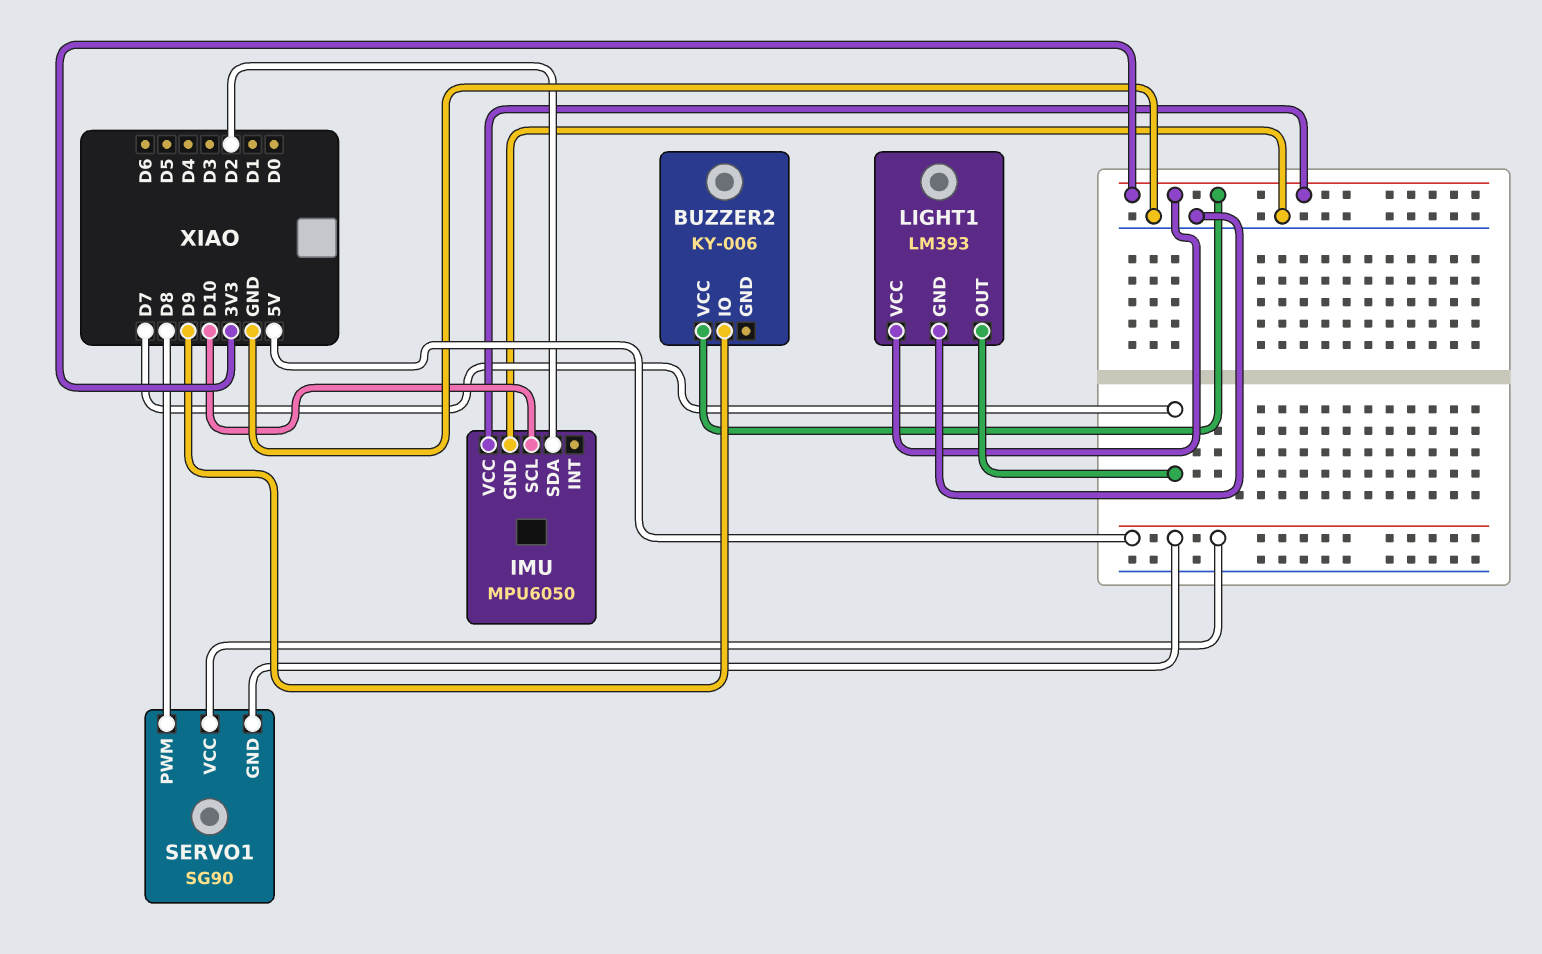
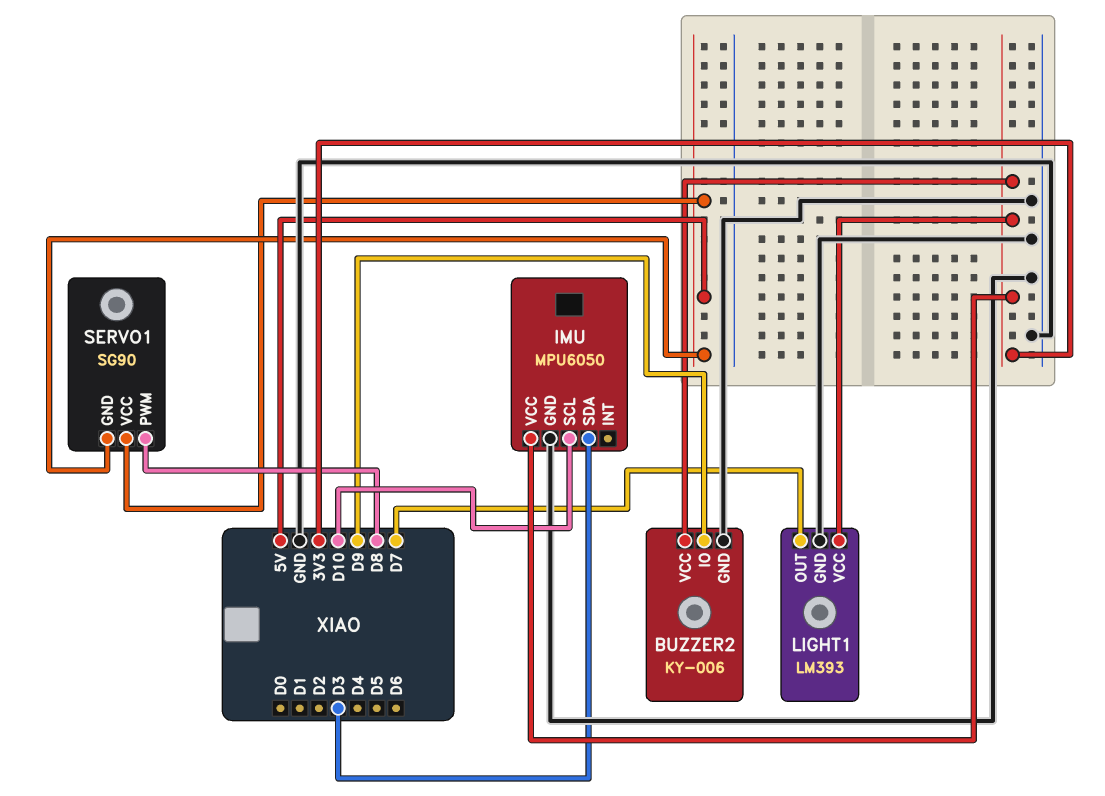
BUZZER2 pin GND: none -> GND
IMU pin SDA: D2 -> D3

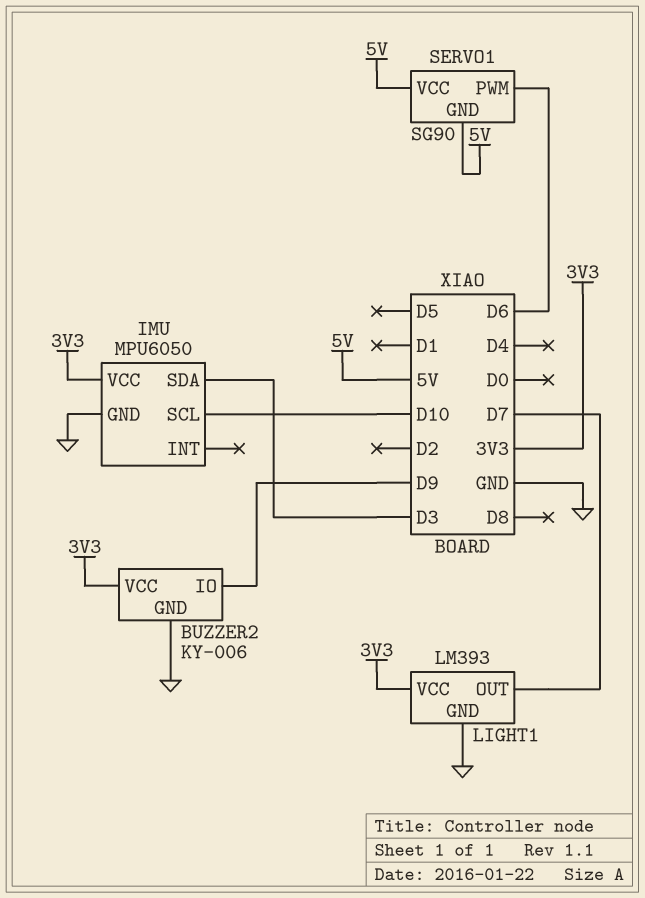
SERVO1 pin PWM: D8 -> D6

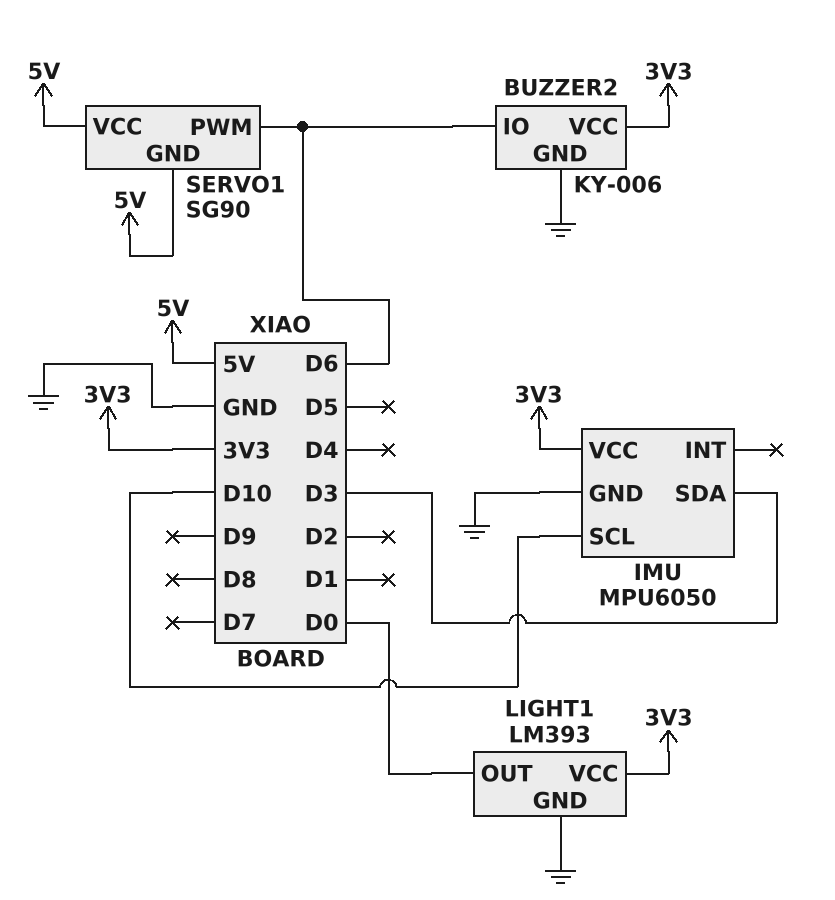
BUZZER2 pin IO: D9 -> D6
LIGHT1 pin OUT: D7 -> D0

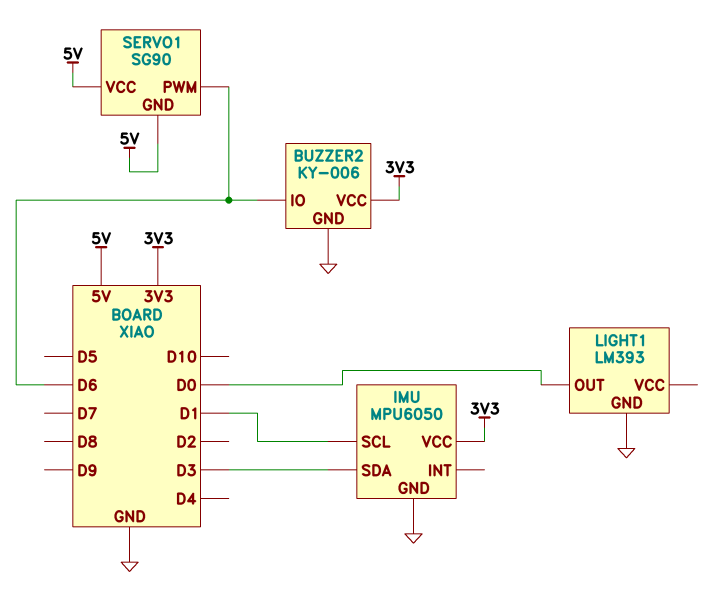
IMU pin SCL: D10 -> D1
LIGHT1 pin VCC: 3V3 -> none

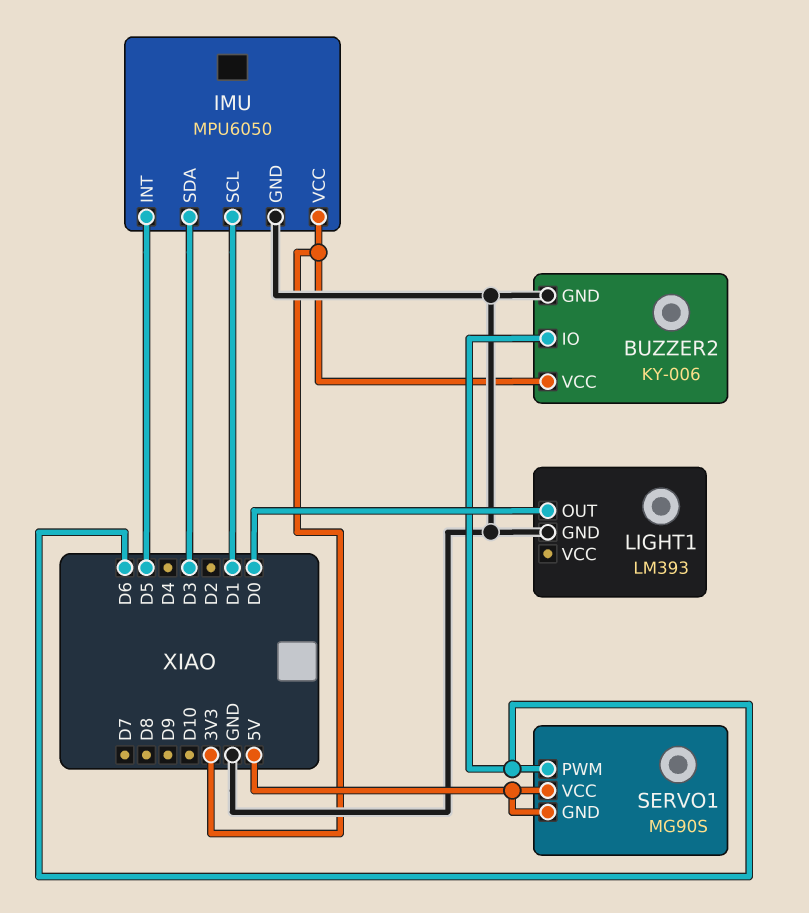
IMU pin INT: none -> D5
SERVO1: SG90 -> MG90S

